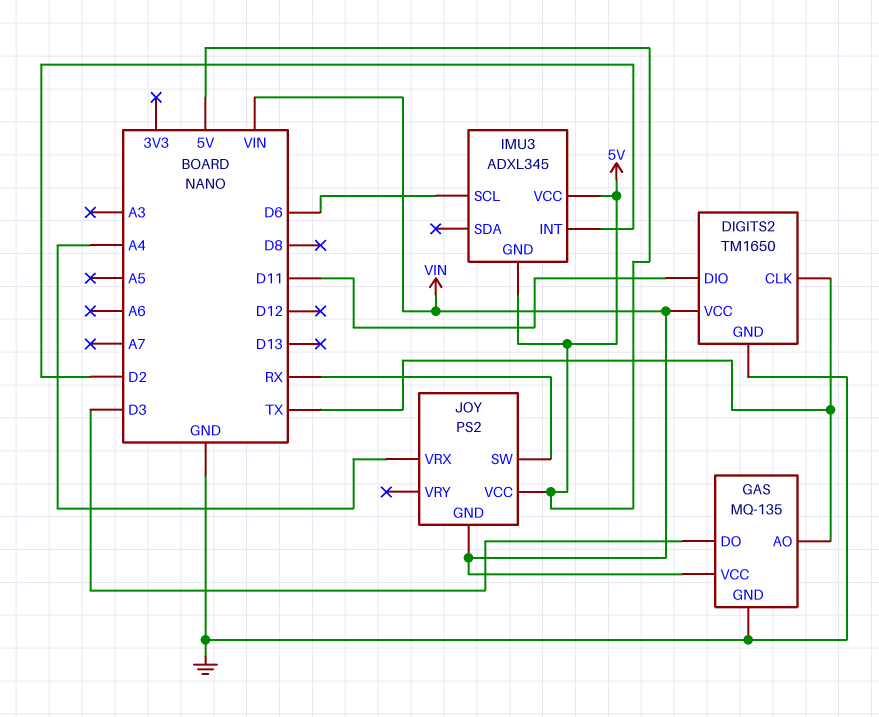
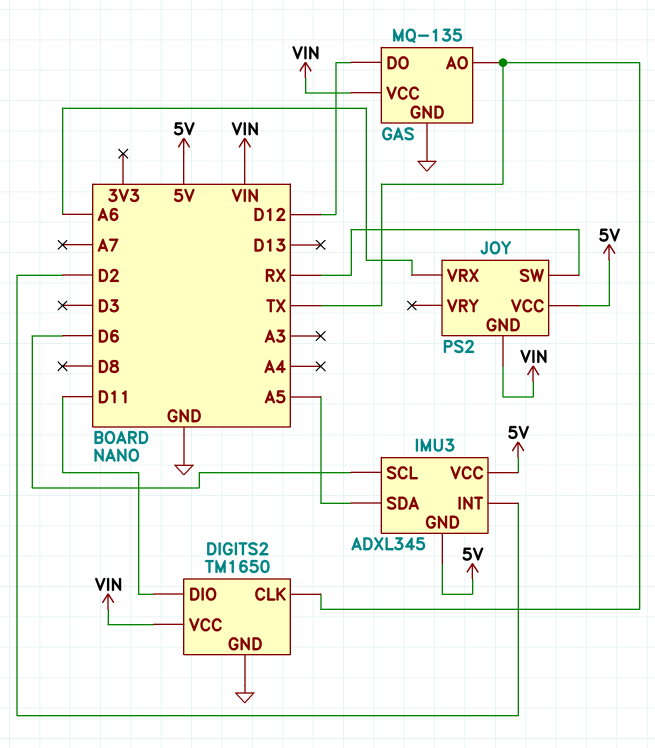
GAS pin DO: D3 -> D12
IMU3 pin SDA: none -> A5
JOY pin VRX: A4 -> A6

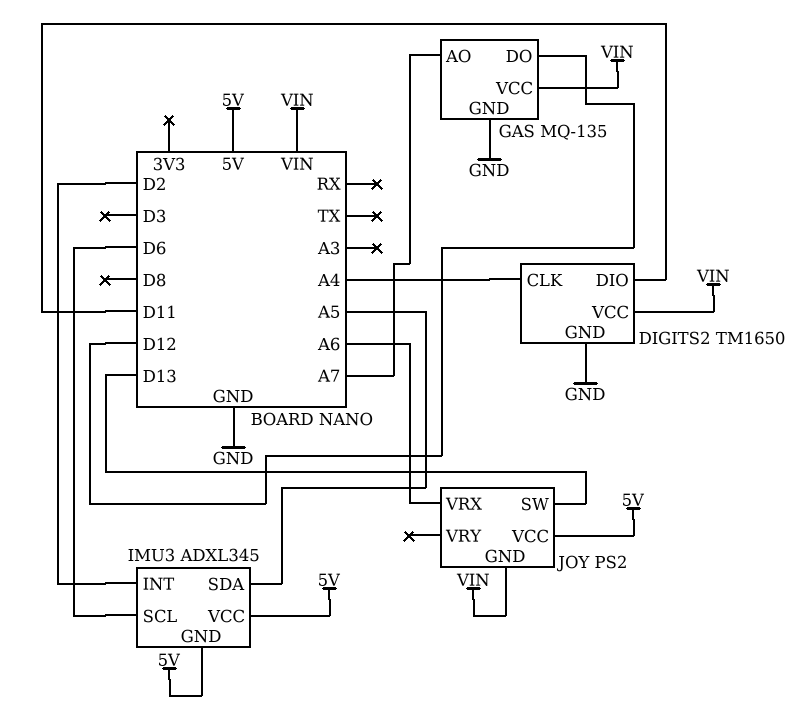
DIGITS2 pin CLK: TX -> A4
GAS pin AO: TX -> A7
JOY pin SW: RX -> D13

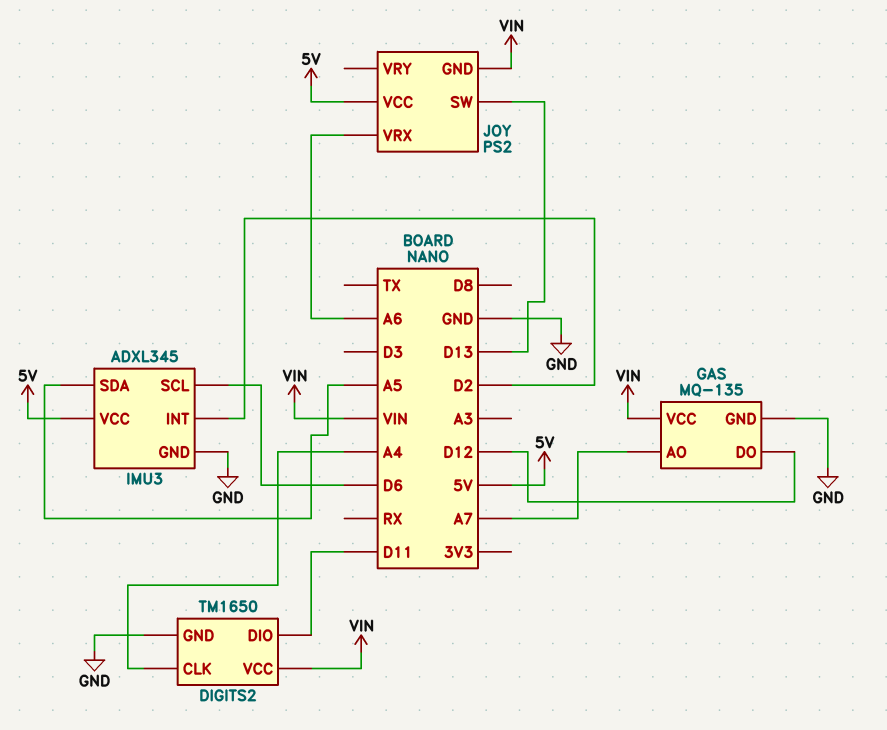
IMU3 pin GND: 5V -> GND

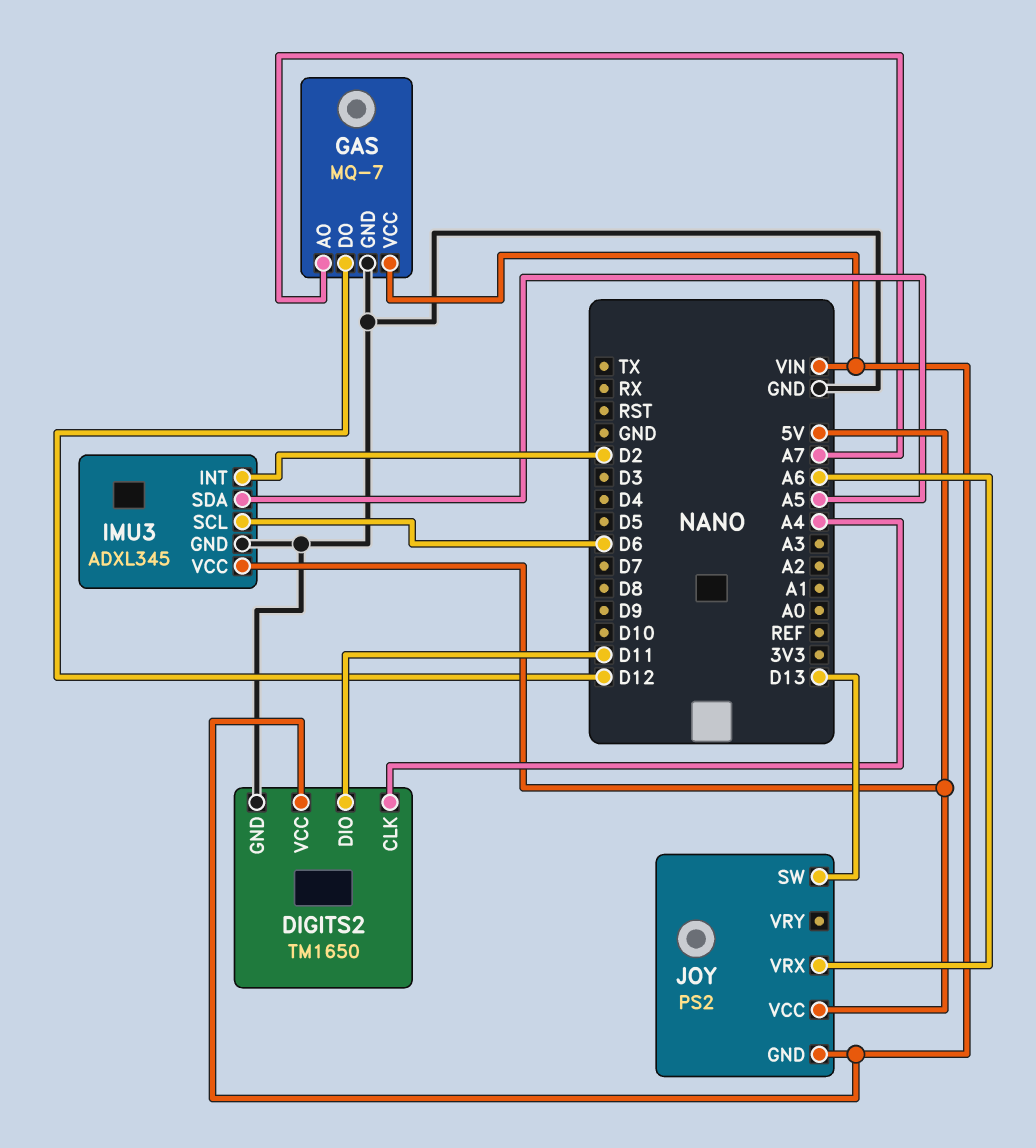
GAS: MQ-135 -> MQ-7

